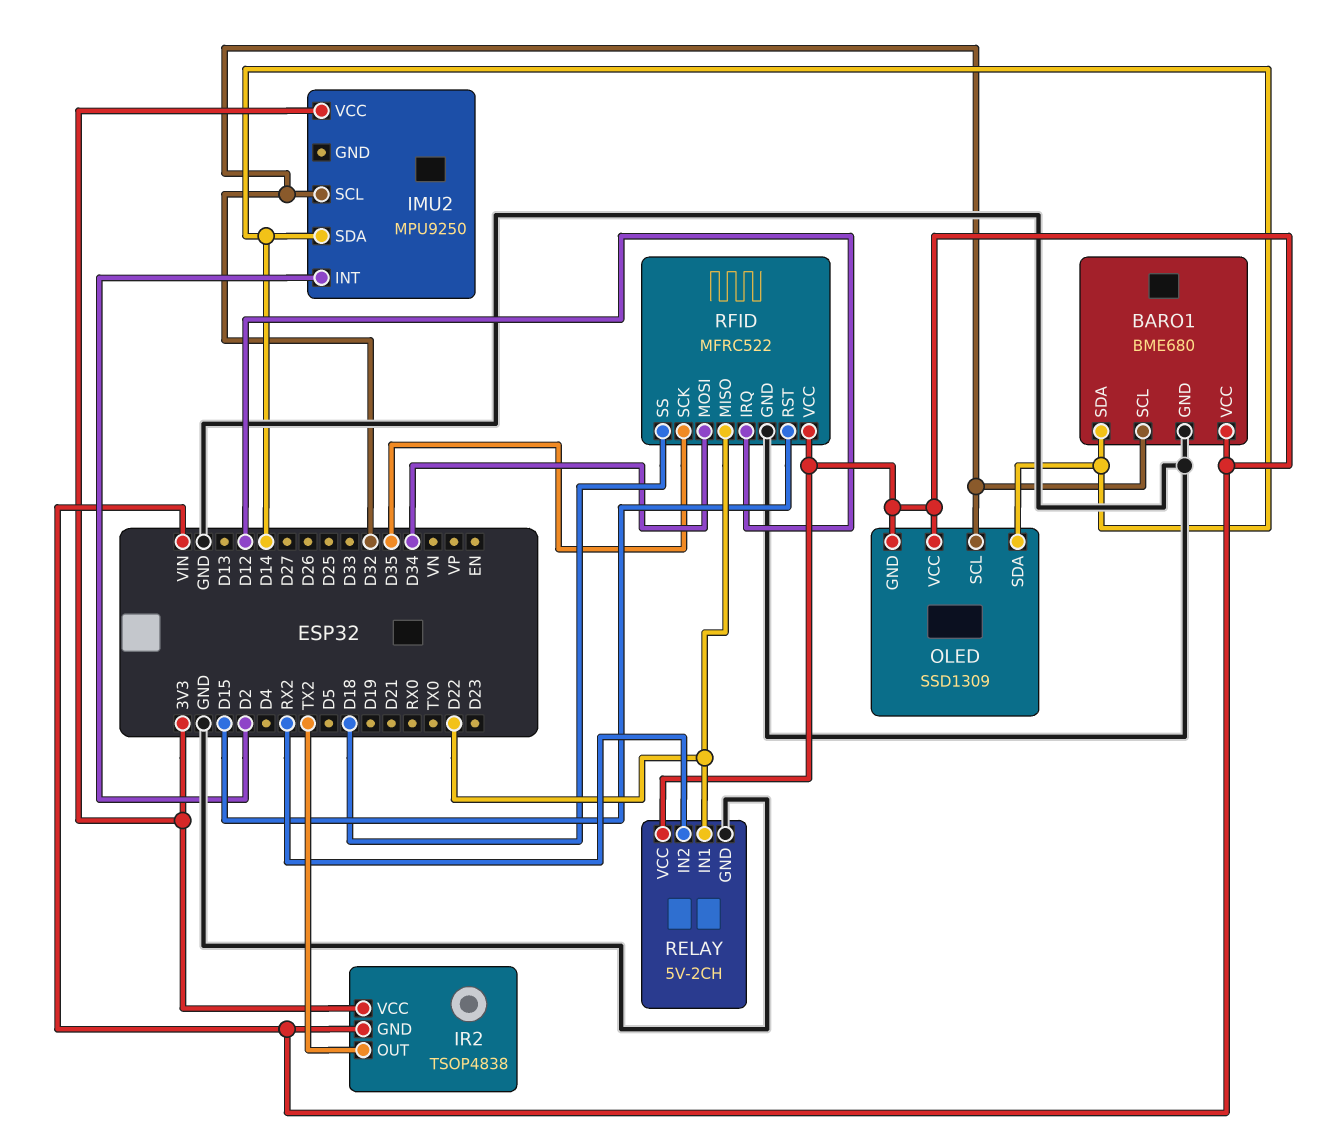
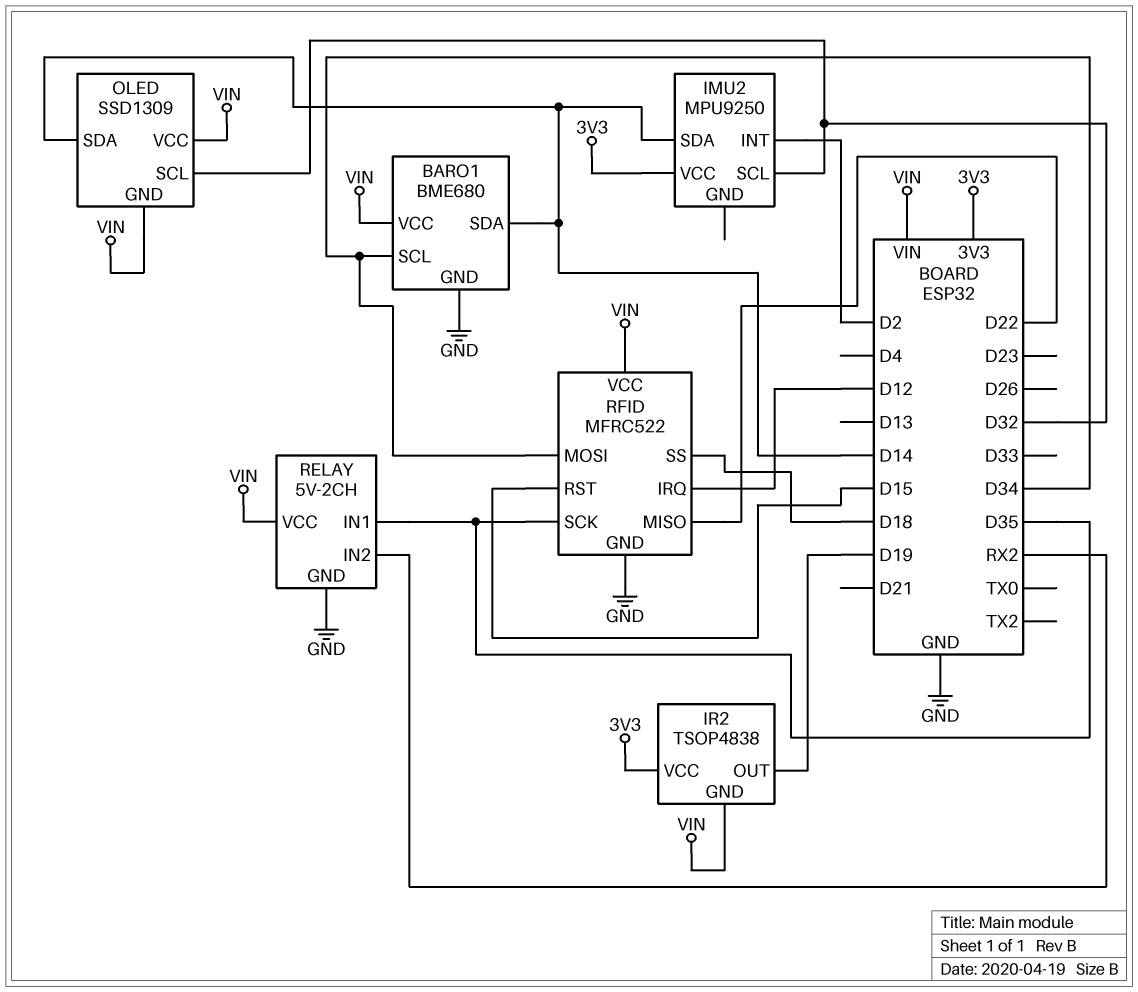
BARO1 pin SCL: D32 -> D34
IR2 pin OUT: TX2 -> D19
RELAY pin IN1: D22 -> D35

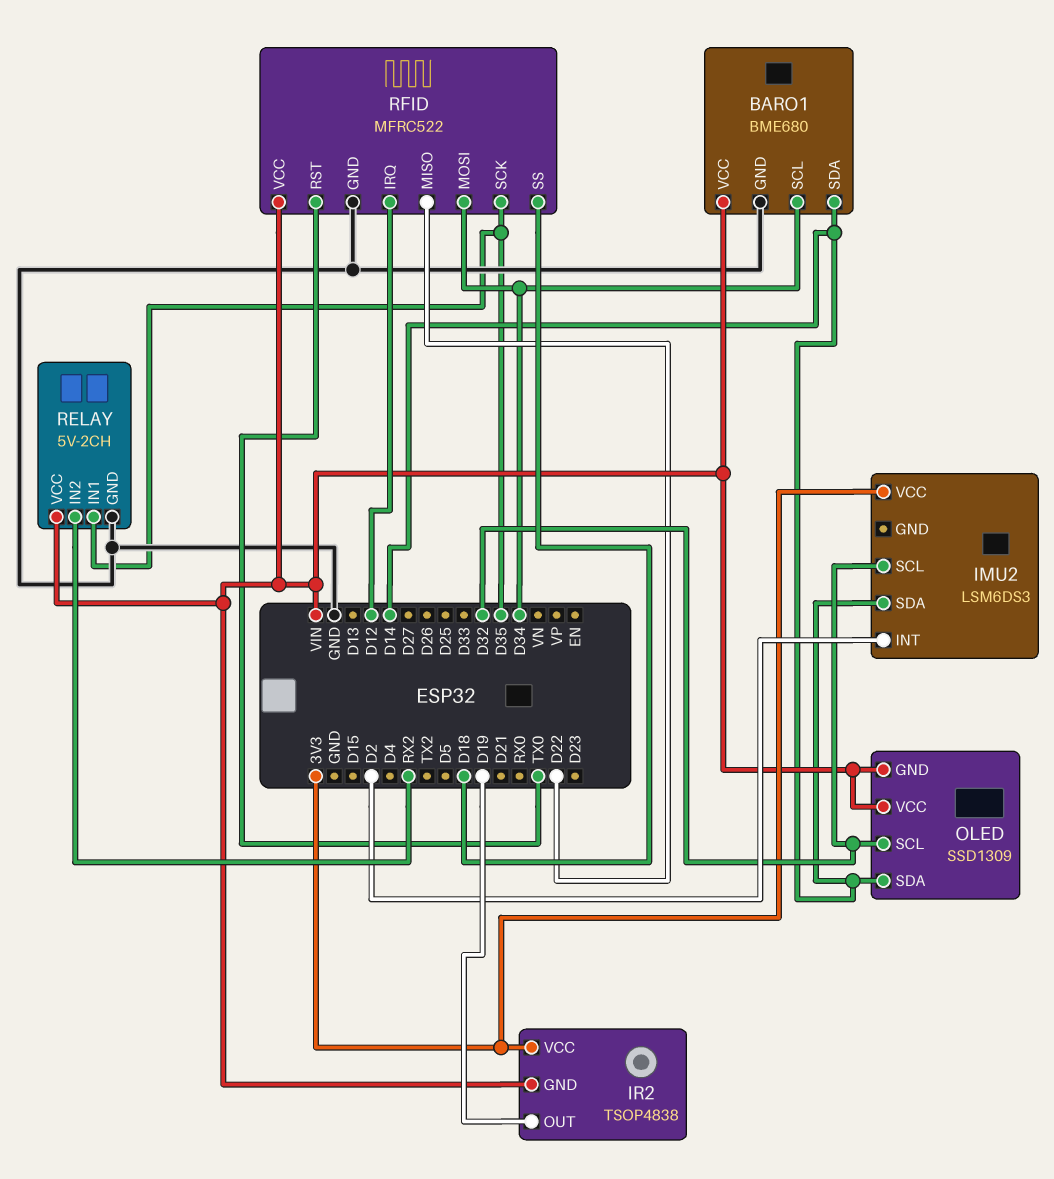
IMU2: MPU9250 -> LSM6DS3
RFID pin RST: D15 -> TX0

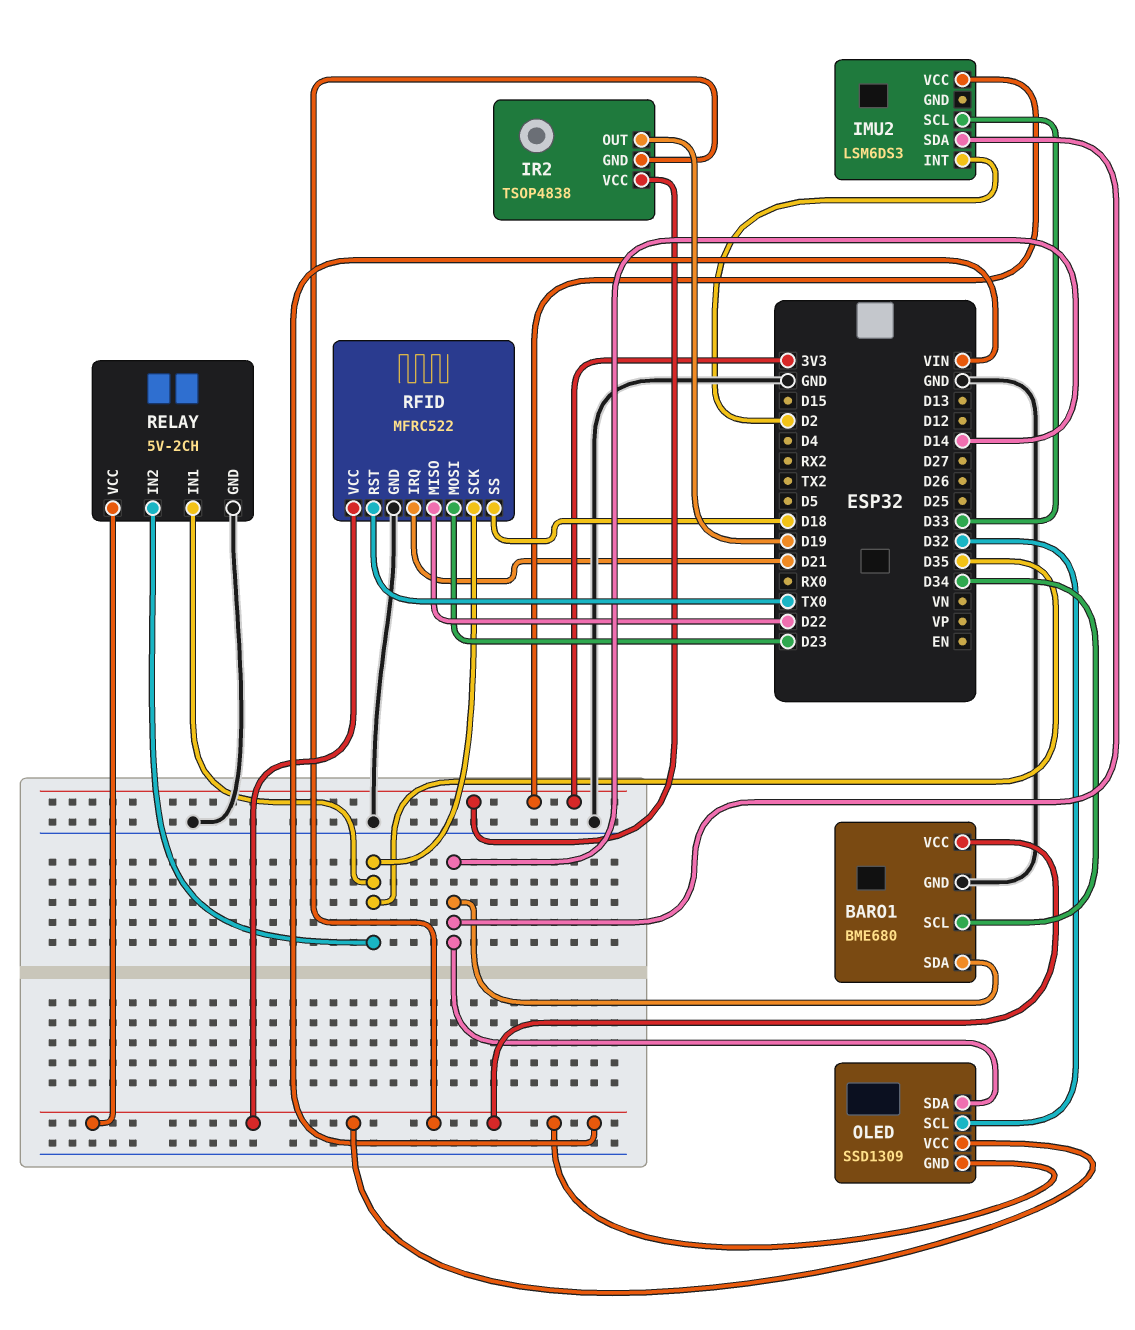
IMU2 pin SCL: D32 -> D33
RELAY pin IN2: RX2 -> D35
RFID pin IRQ: D12 -> D21
RFID pin MOSI: D34 -> D23

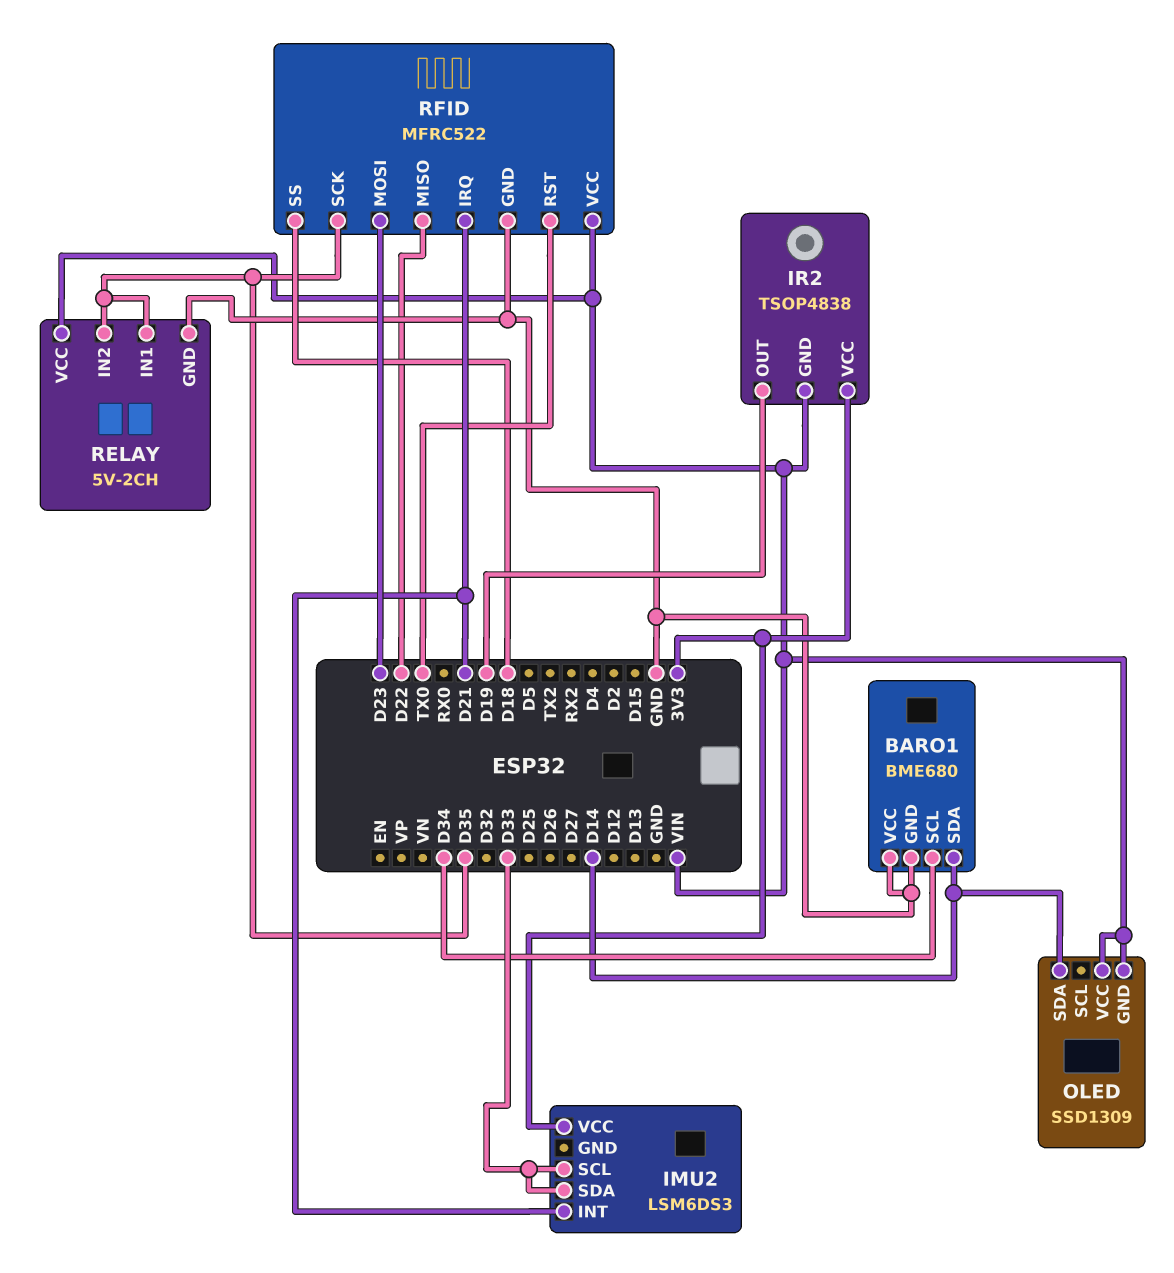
BARO1 pin VCC: VIN -> GND
IMU2 pin INT: D2 -> D21
IMU2 pin SDA: D14 -> D33
OLED pin SCL: D32 -> none

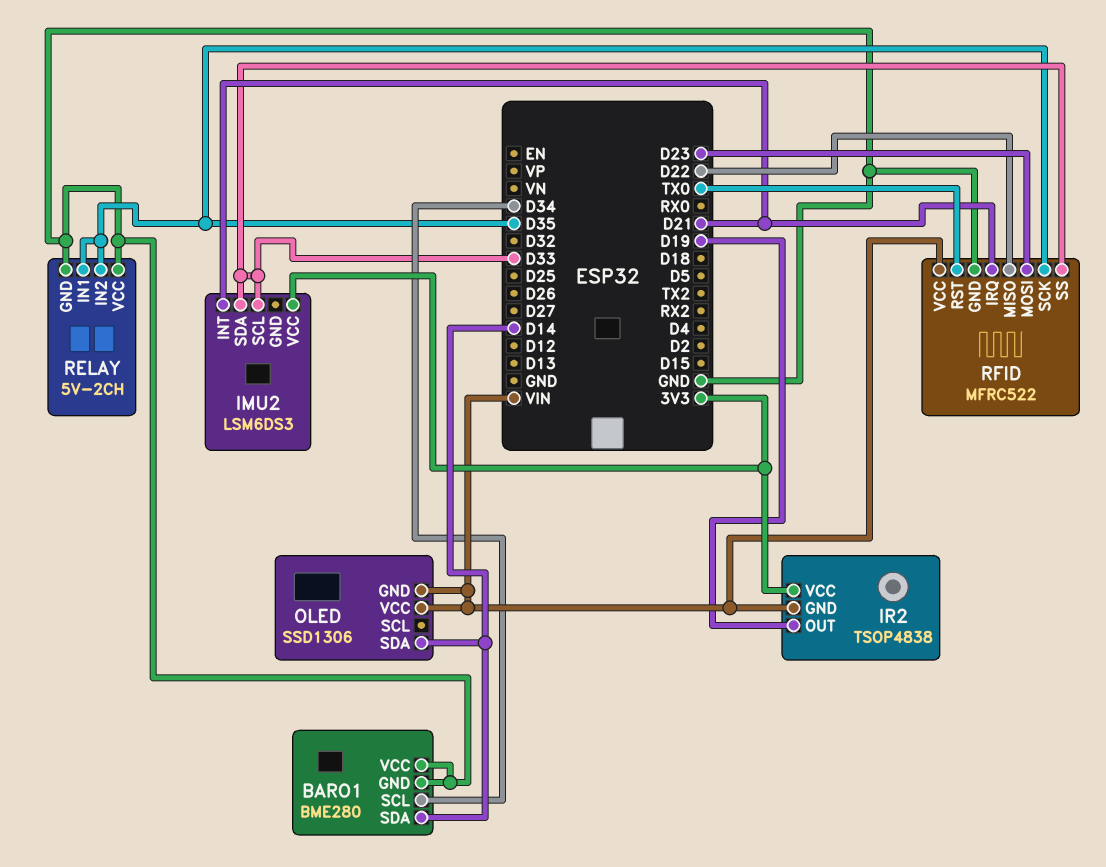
BARO1: BME680 -> BME280
OLED: SSD1309 -> SSD1306
RELAY pin VCC: VIN -> GND
RFID pin SS: D18 -> D33

